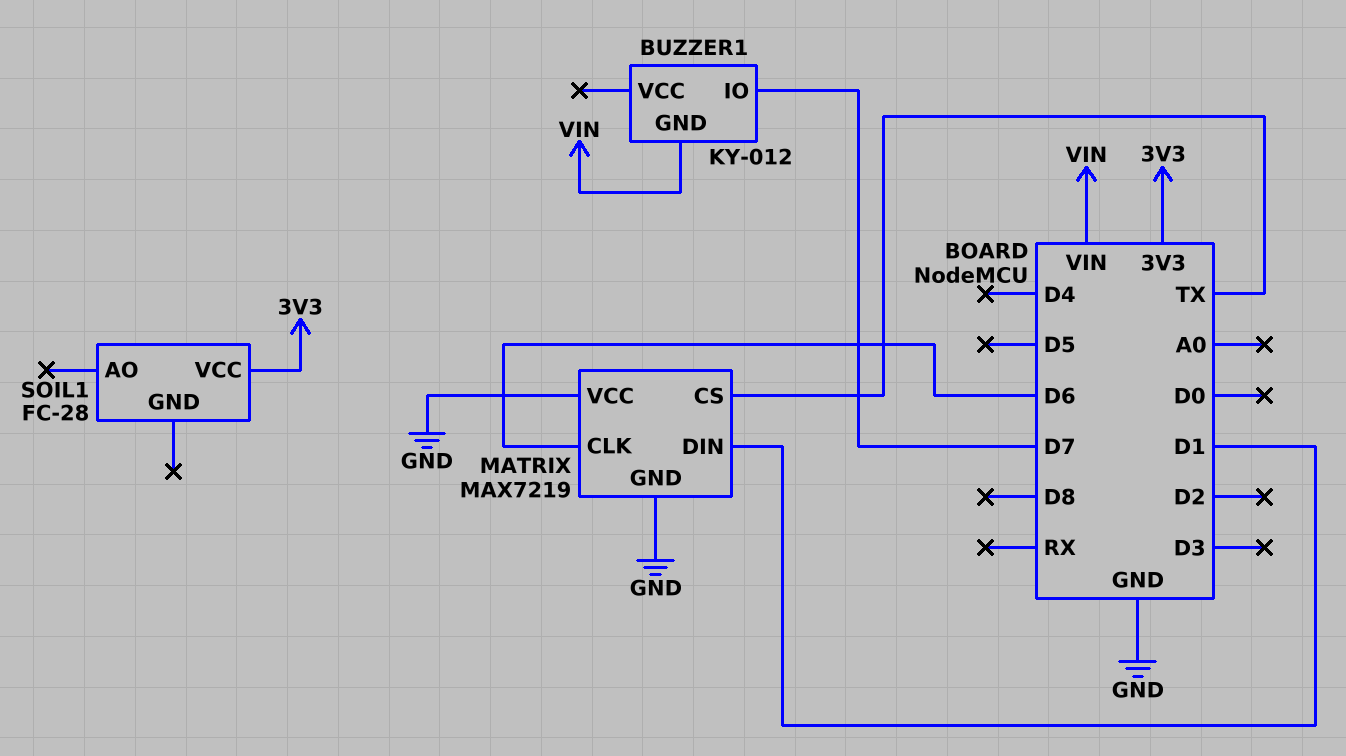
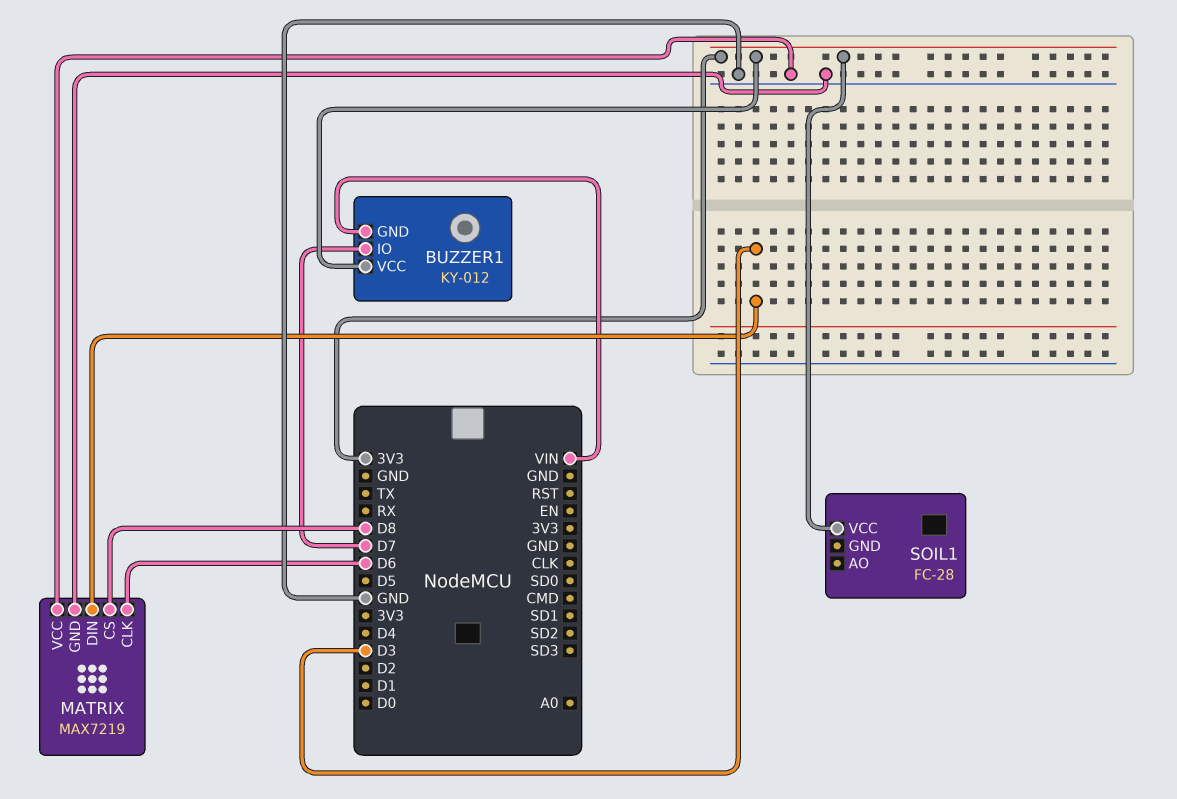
BUZZER1 pin VCC: none -> 3V3
MATRIX pin CS: TX -> D8
MATRIX pin DIN: D1 -> D3

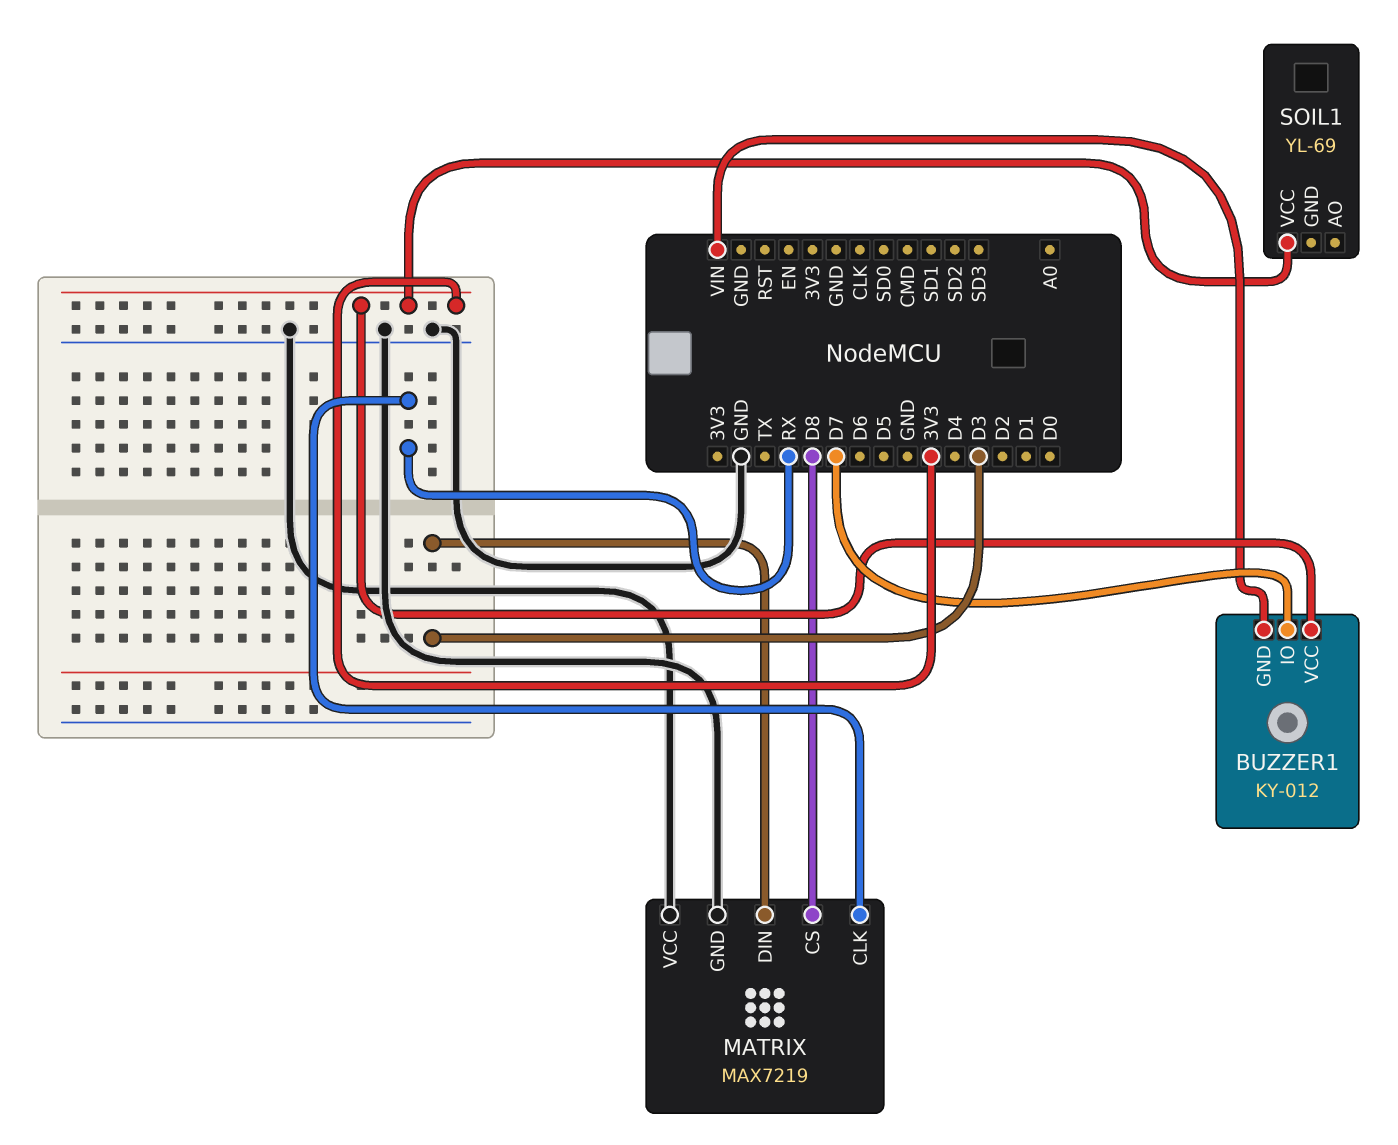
MATRIX pin CLK: D6 -> RX
SOIL1: FC-28 -> YL-69

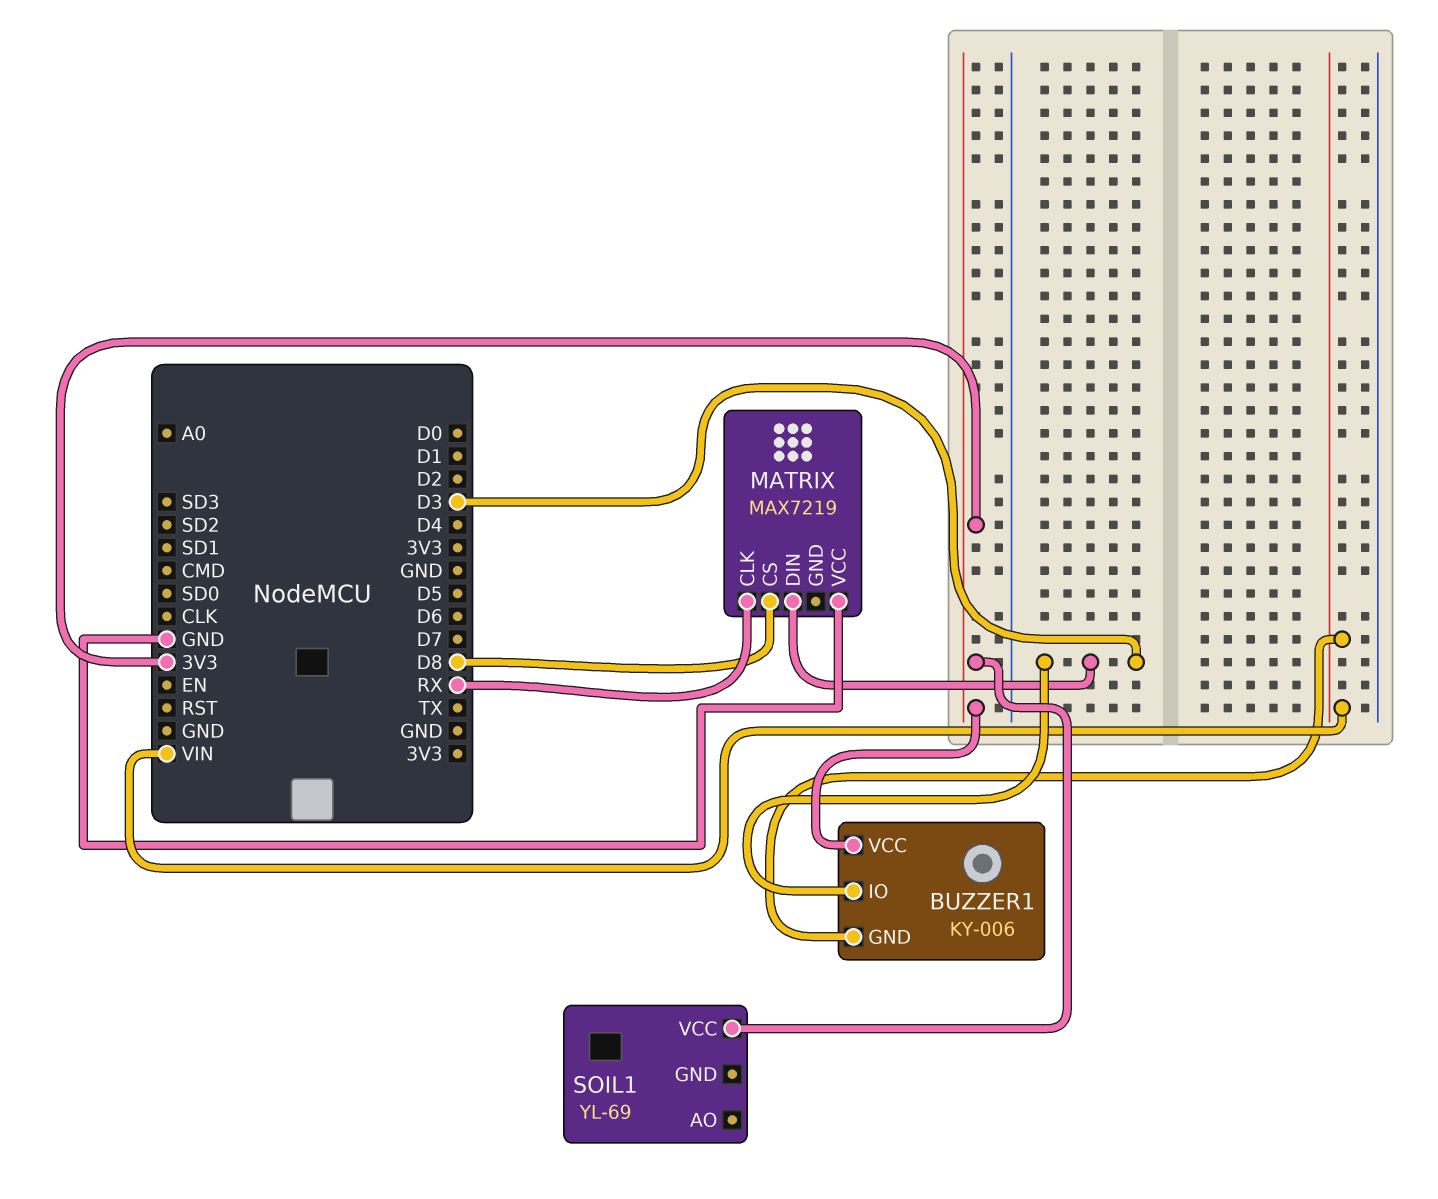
BUZZER1: KY-012 -> KY-006
BUZZER1 pin IO: D7 -> D3
MATRIX pin GND: GND -> none

